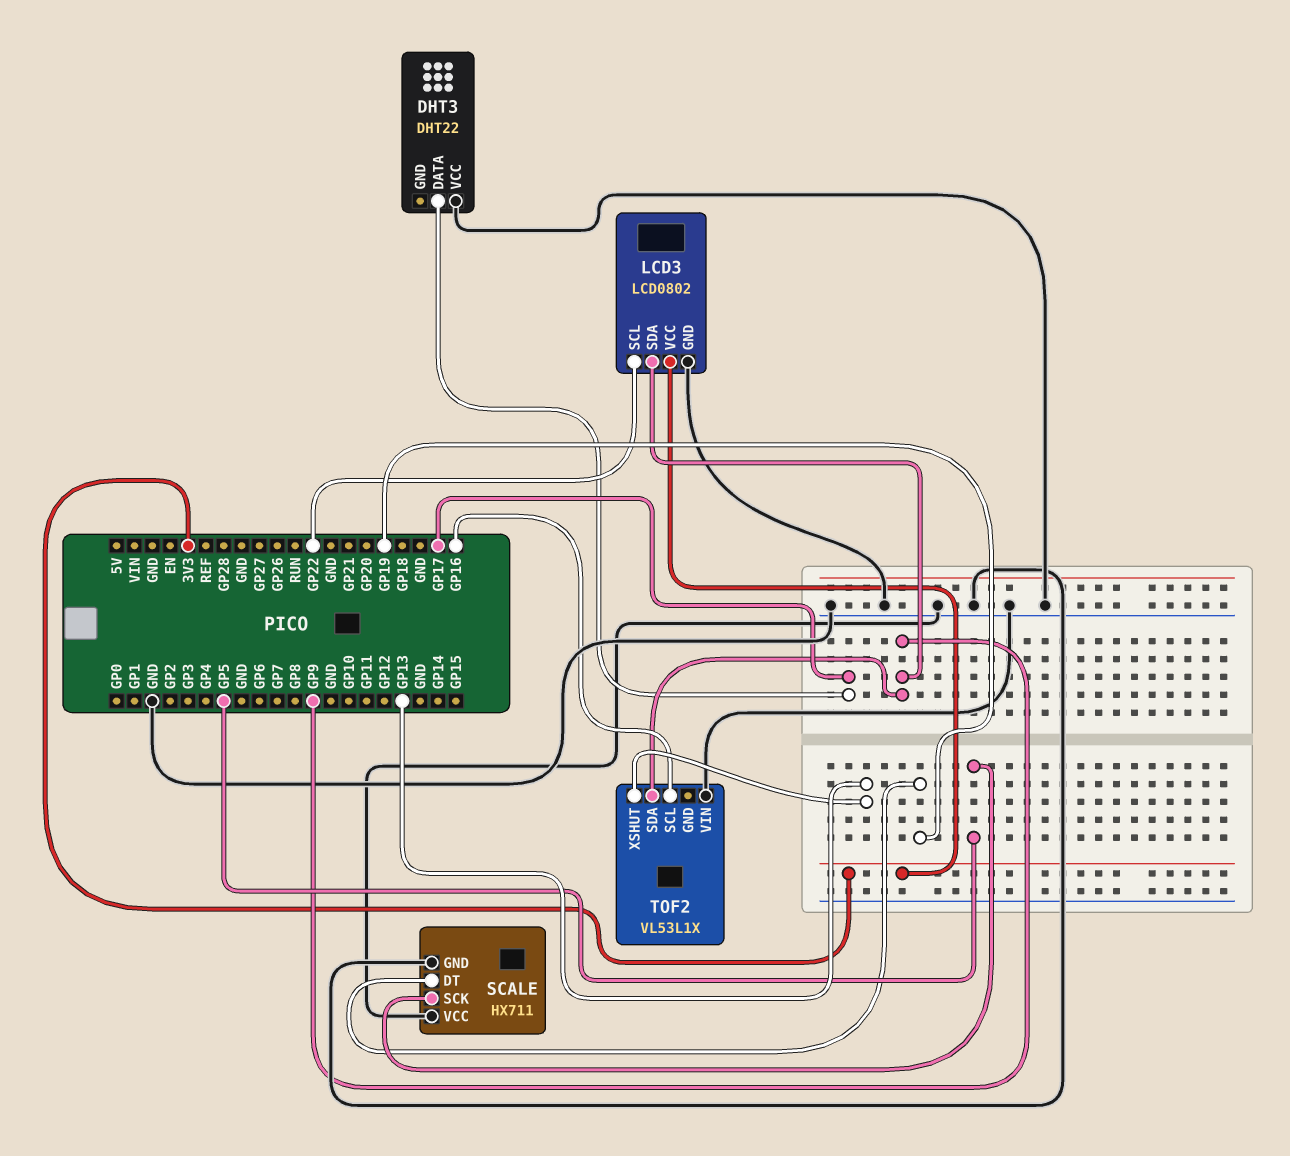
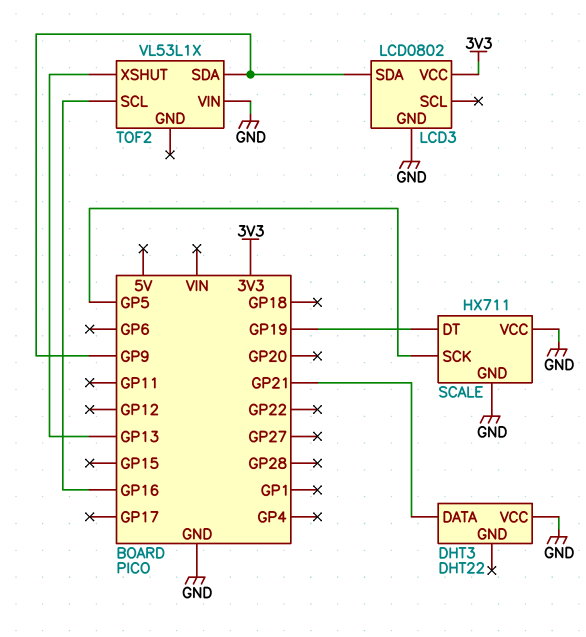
DHT3 pin DATA: GP17 -> GP21
LCD3 pin SCL: GP22 -> none

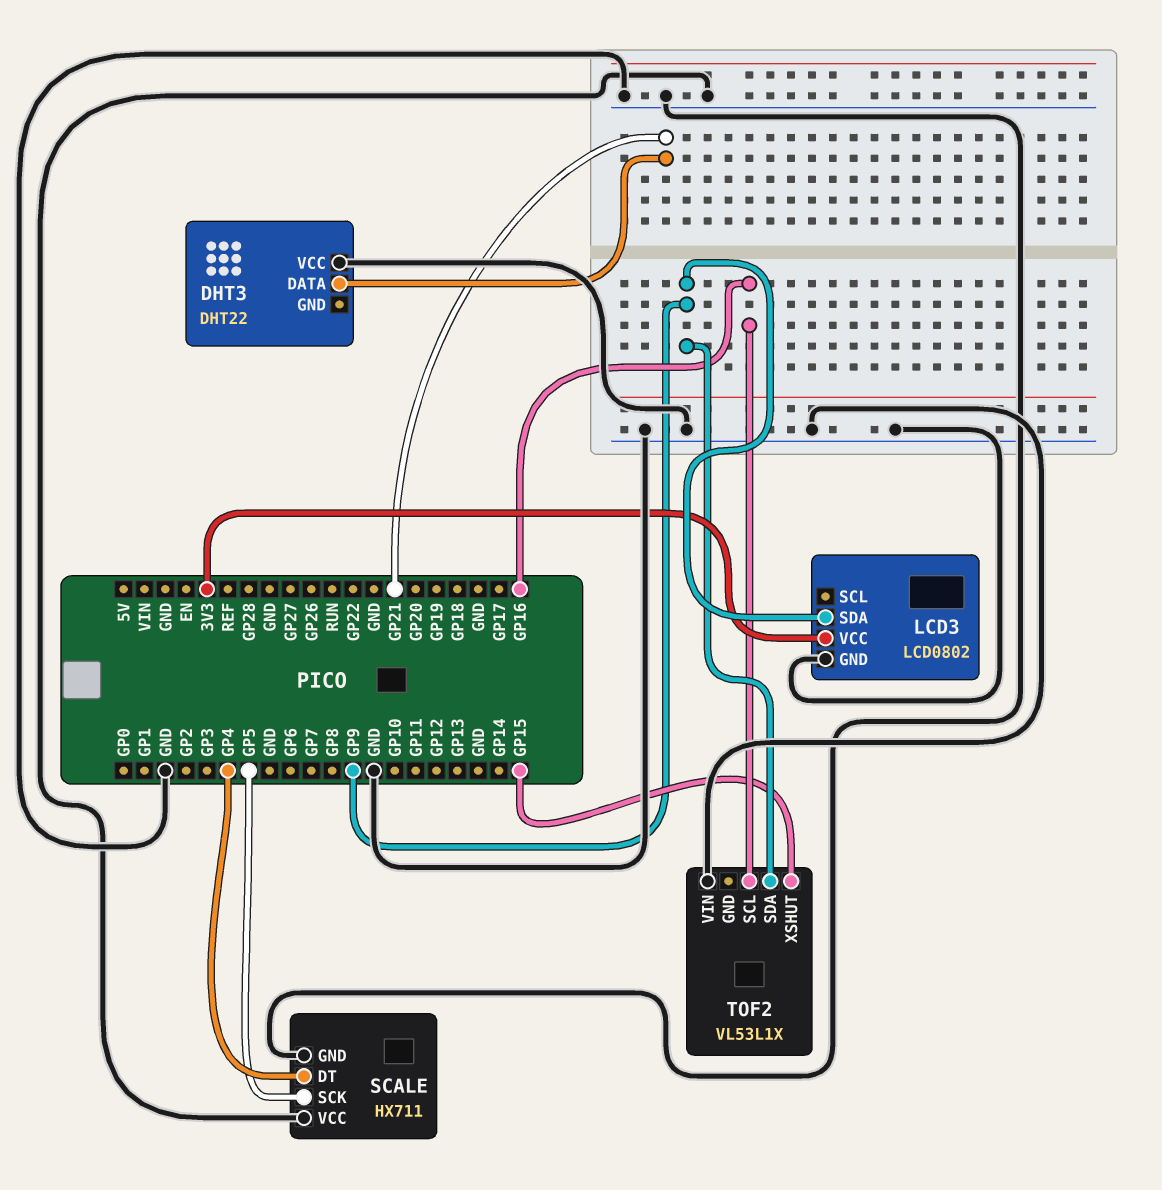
SCALE pin DT: GP19 -> GP4
TOF2 pin XSHUT: GP13 -> GP15

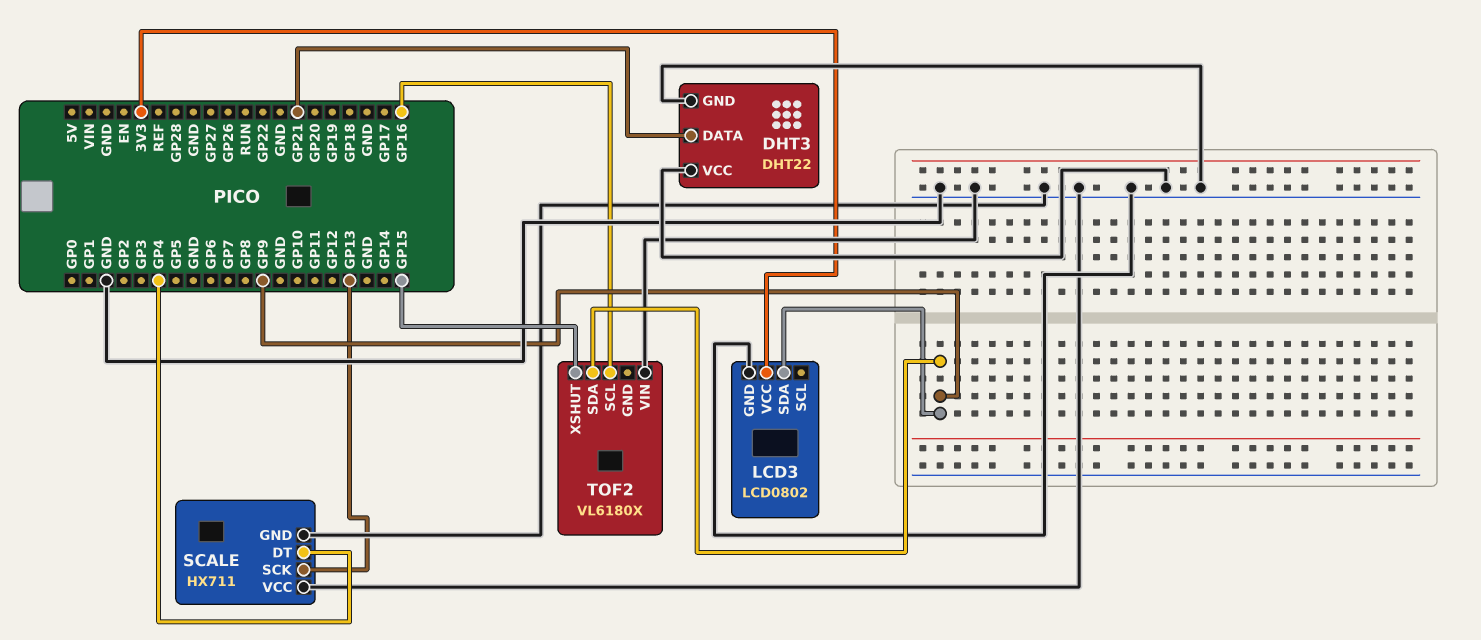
DHT3 pin GND: none -> GND
SCALE pin SCK: GP5 -> GP13
TOF2: VL53L1X -> VL6180X

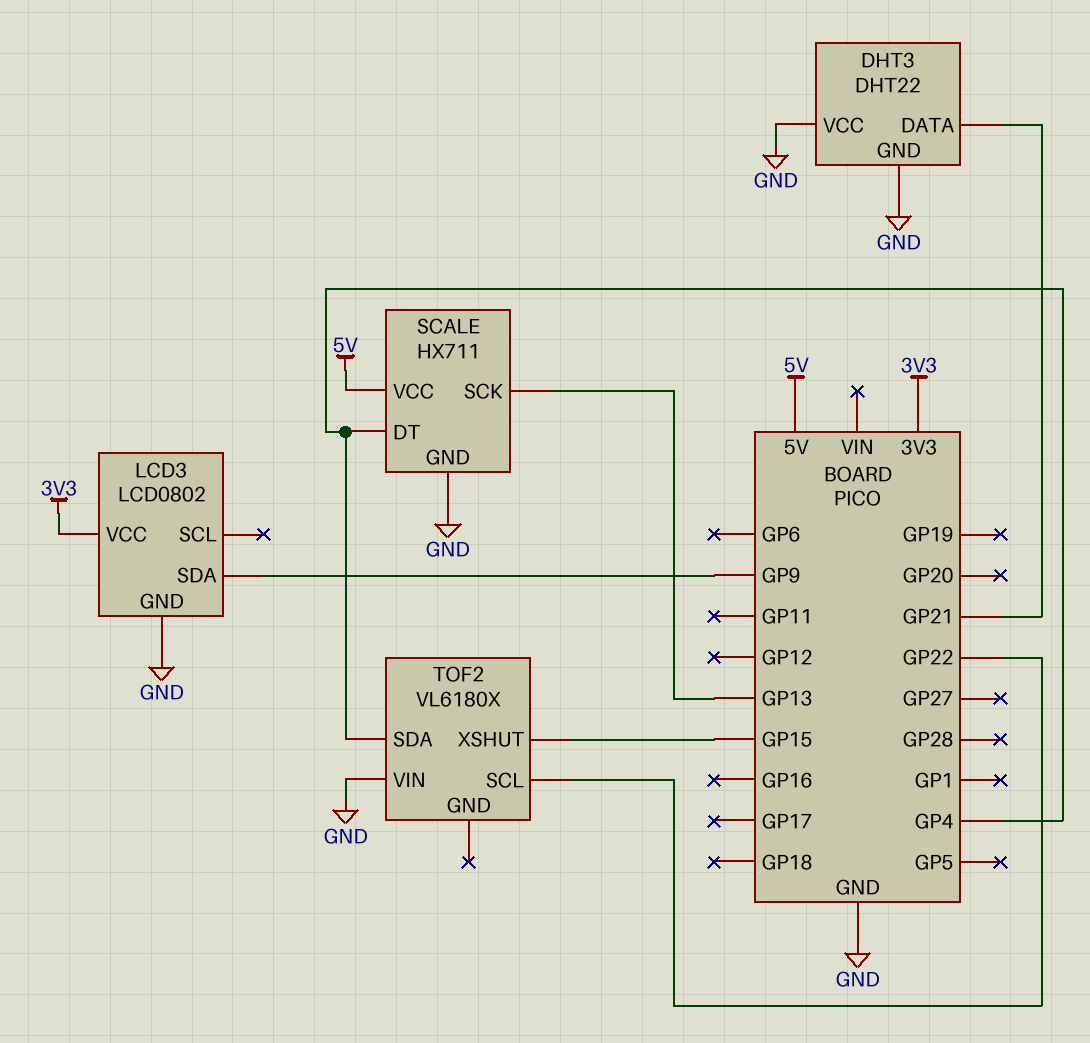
SCALE pin VCC: GND -> 5V
TOF2 pin SCL: GP16 -> GP22
TOF2 pin SDA: GP9 -> GP4

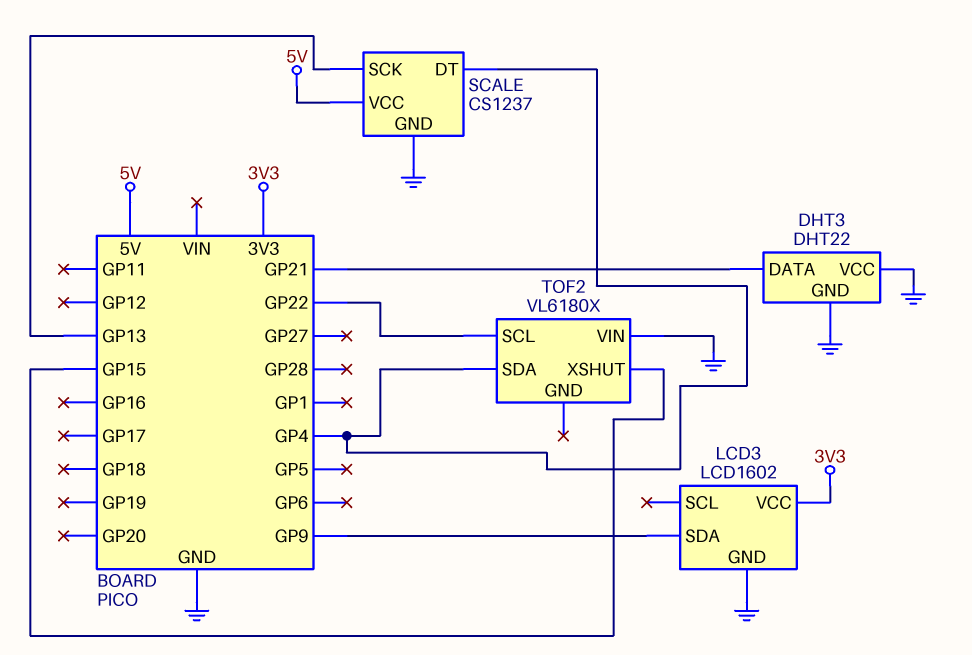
LCD3: LCD0802 -> LCD1602
SCALE: HX711 -> CS1237

